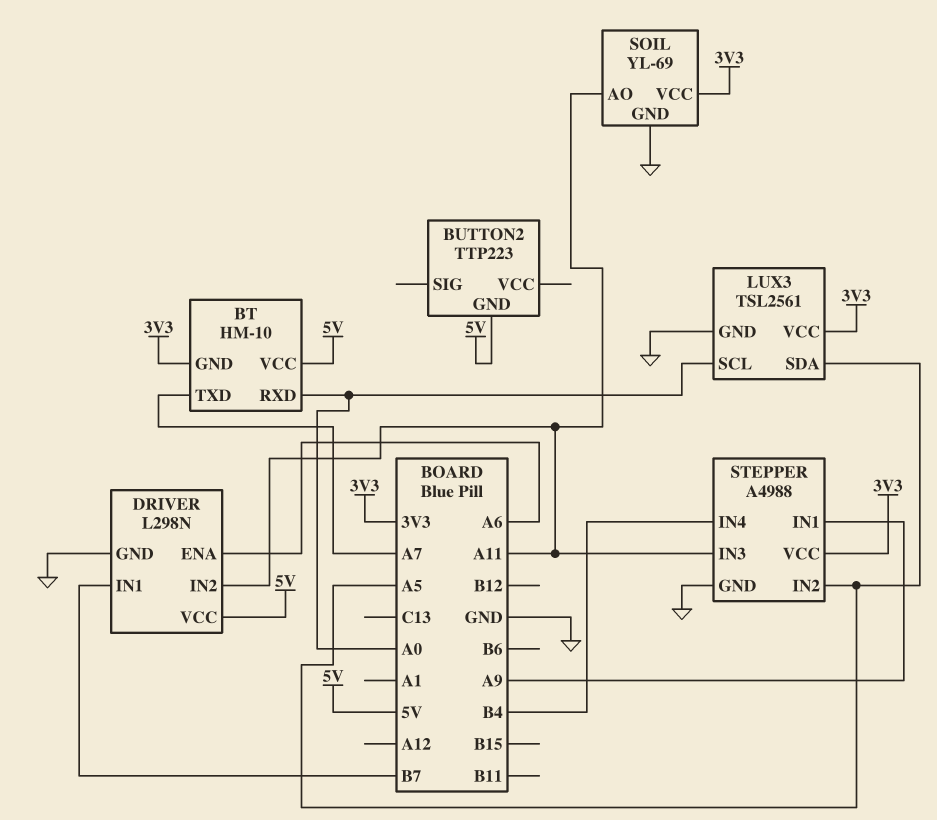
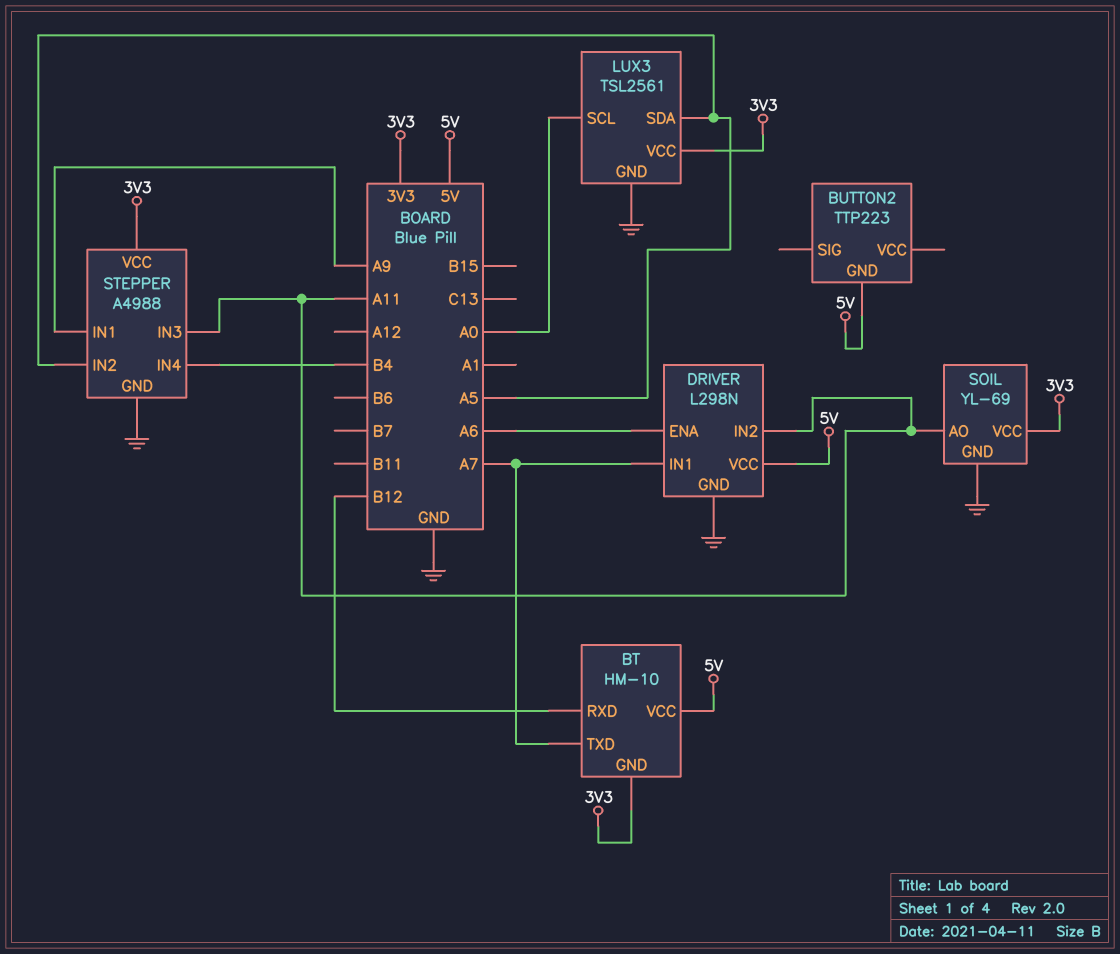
BT pin RXD: A0 -> B12
DRIVER pin IN1: B7 -> A7

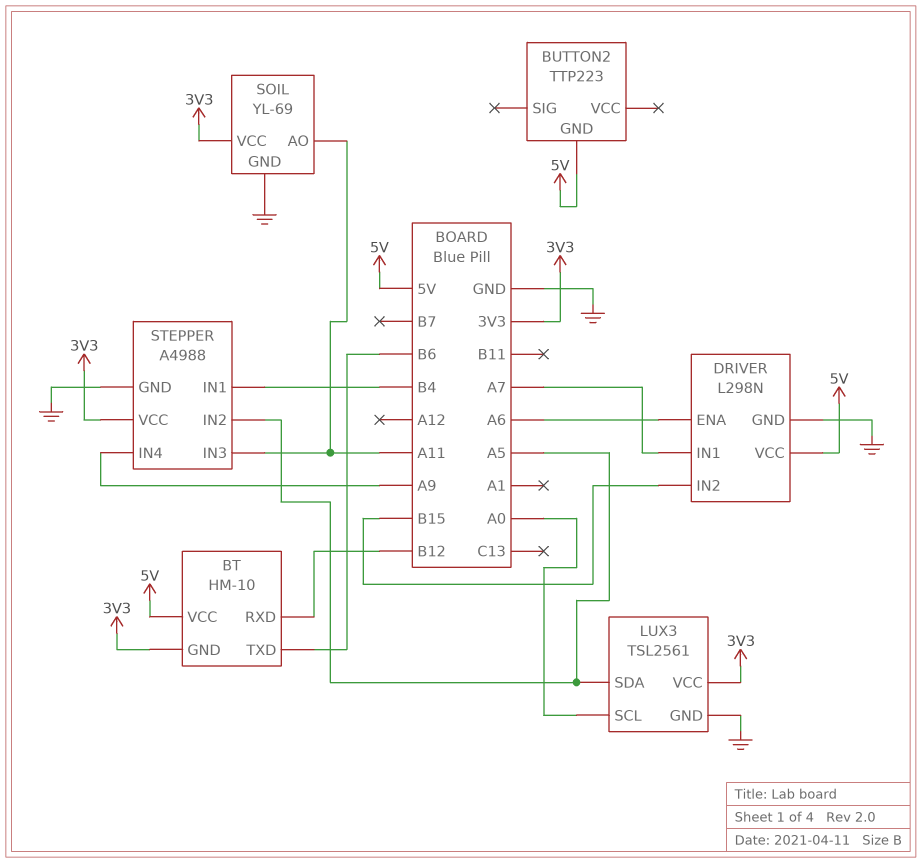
BT pin TXD: A7 -> B6
DRIVER pin IN2: A11 -> B15
STEPPER pin IN1: A9 -> B4
STEPPER pin IN4: B4 -> A9

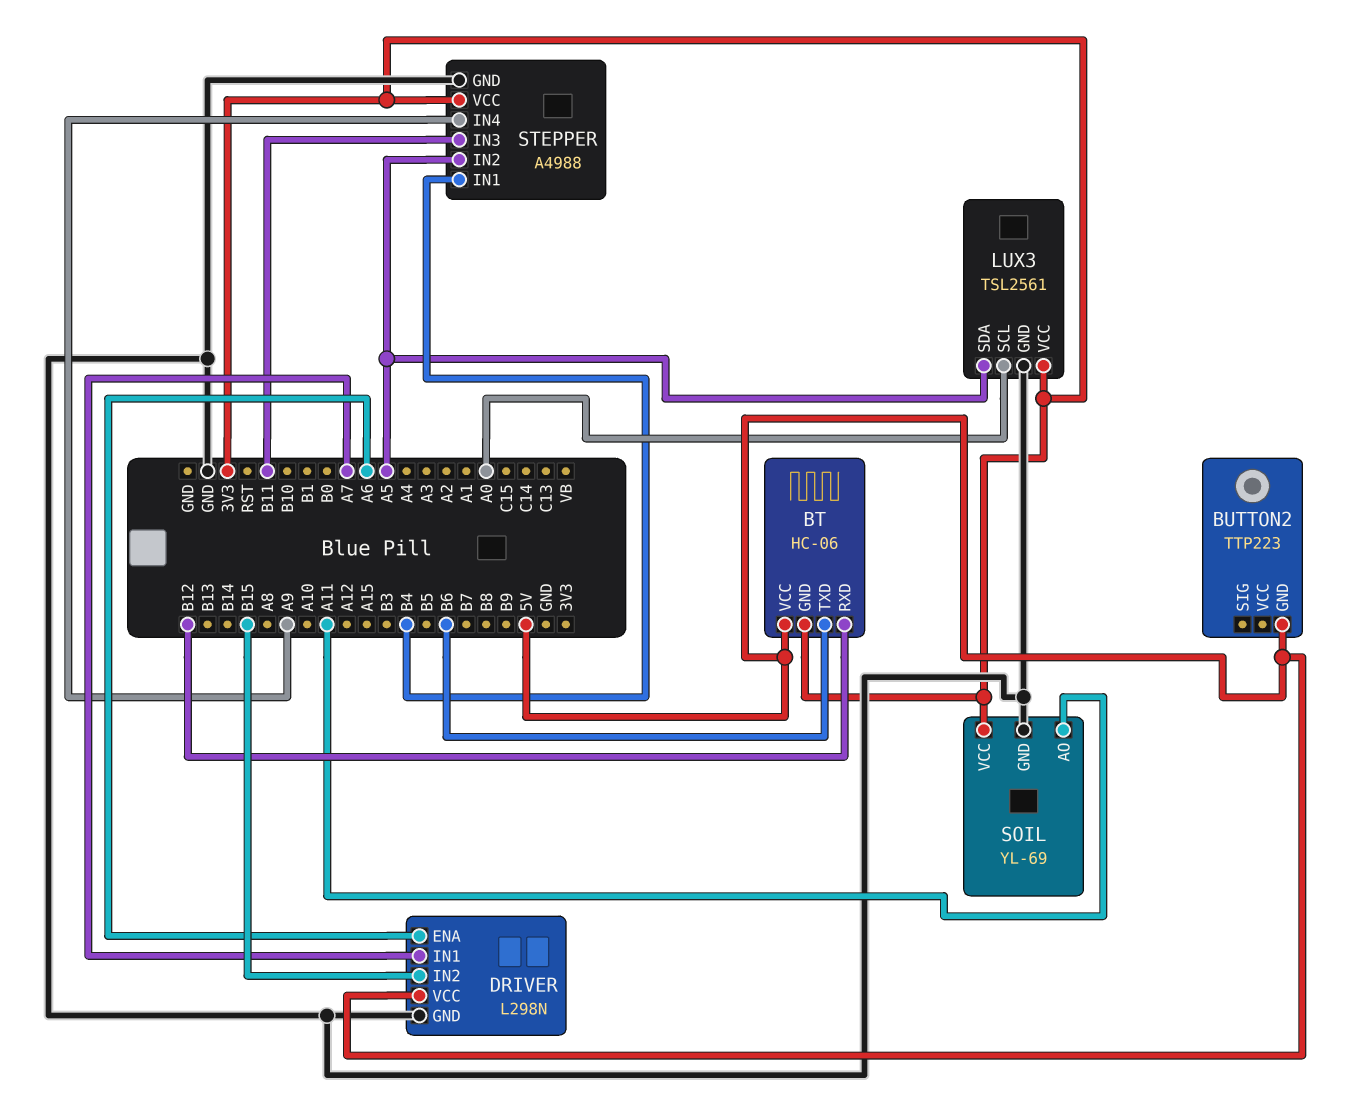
BT: HM-10 -> HC-06
STEPPER pin IN3: A11 -> B11

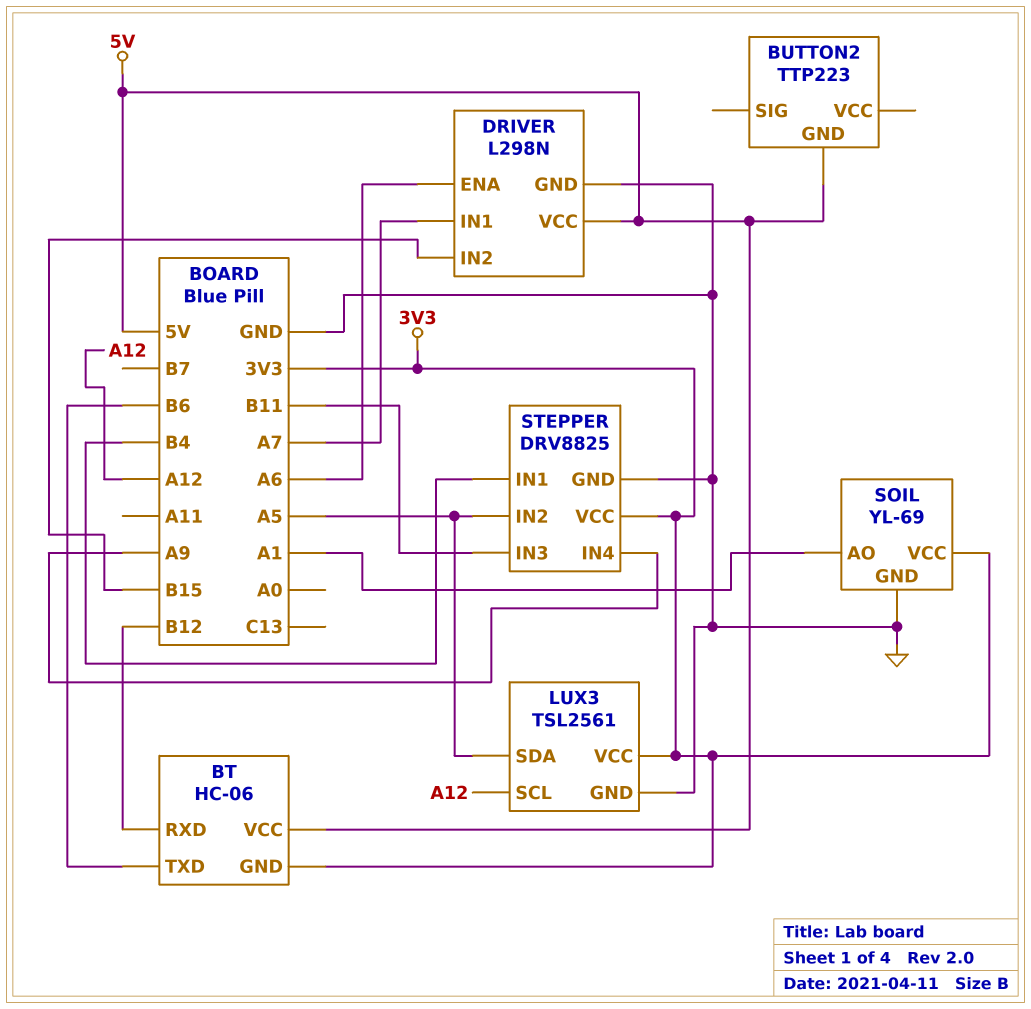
LUX3 pin SCL: A0 -> A12
SOIL pin AO: A11 -> A1
STEPPER: A4988 -> DRV8825

